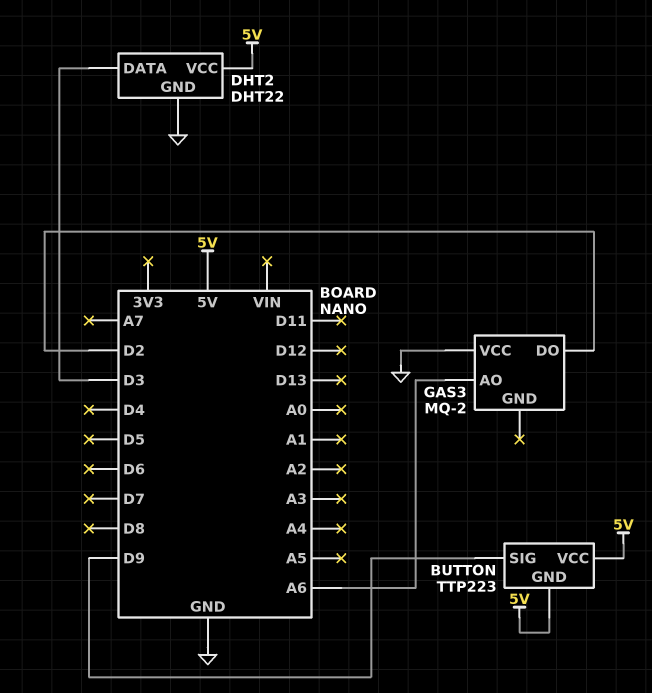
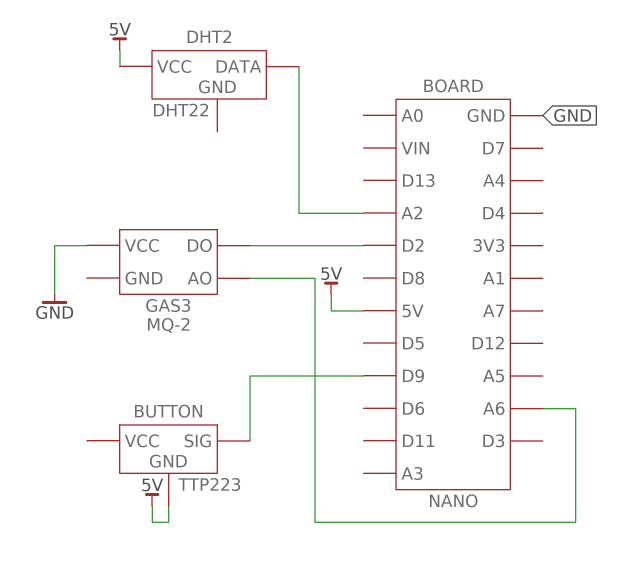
BUTTON pin VCC: 5V -> none
DHT2 pin DATA: D3 -> A2
DHT2 pin GND: GND -> none

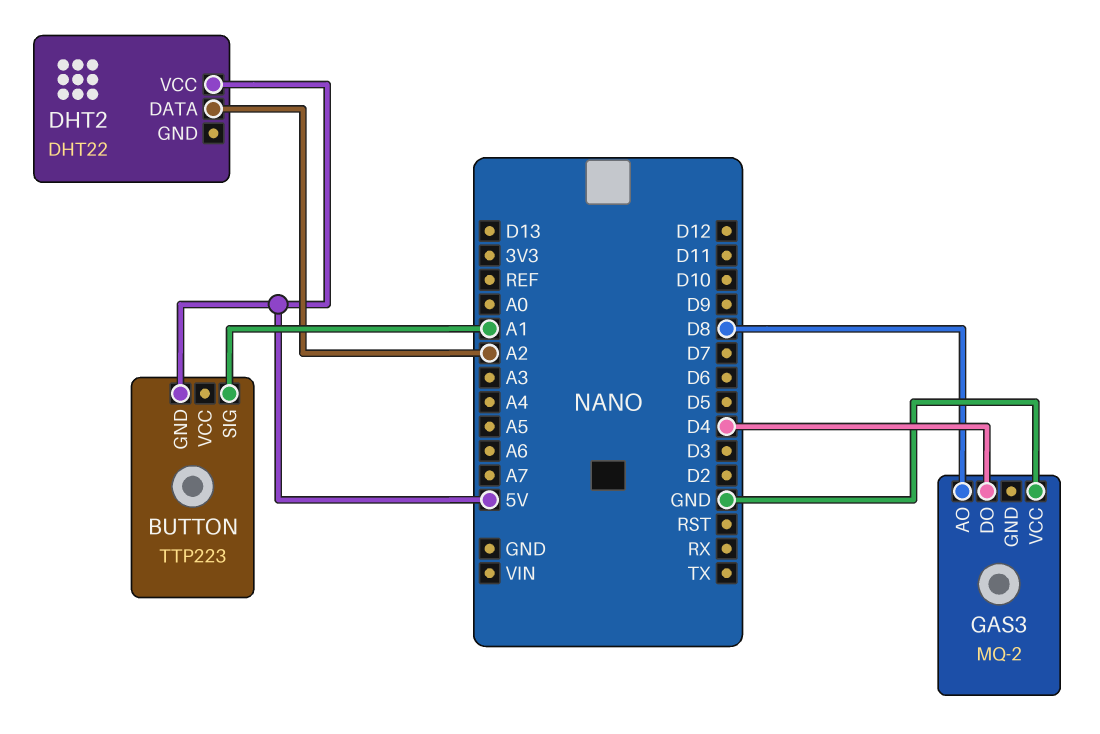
BUTTON pin SIG: D9 -> A1
GAS3 pin AO: A6 -> D8
GAS3 pin DO: D2 -> D4

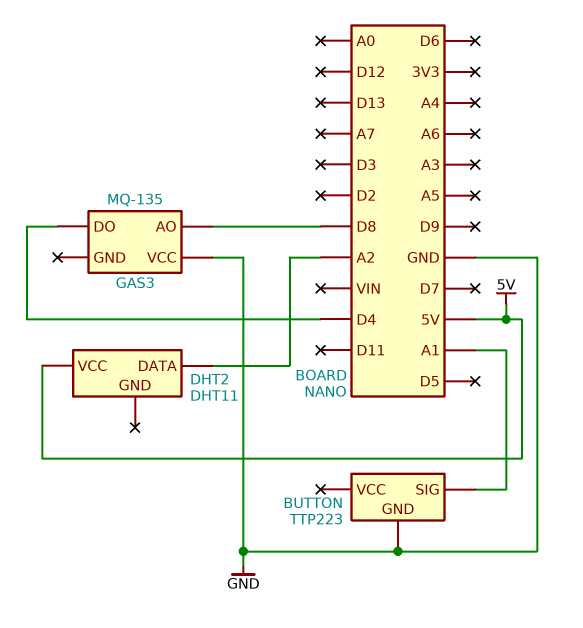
BUTTON pin GND: 5V -> GND
DHT2: DHT22 -> DHT11
GAS3: MQ-2 -> MQ-135

